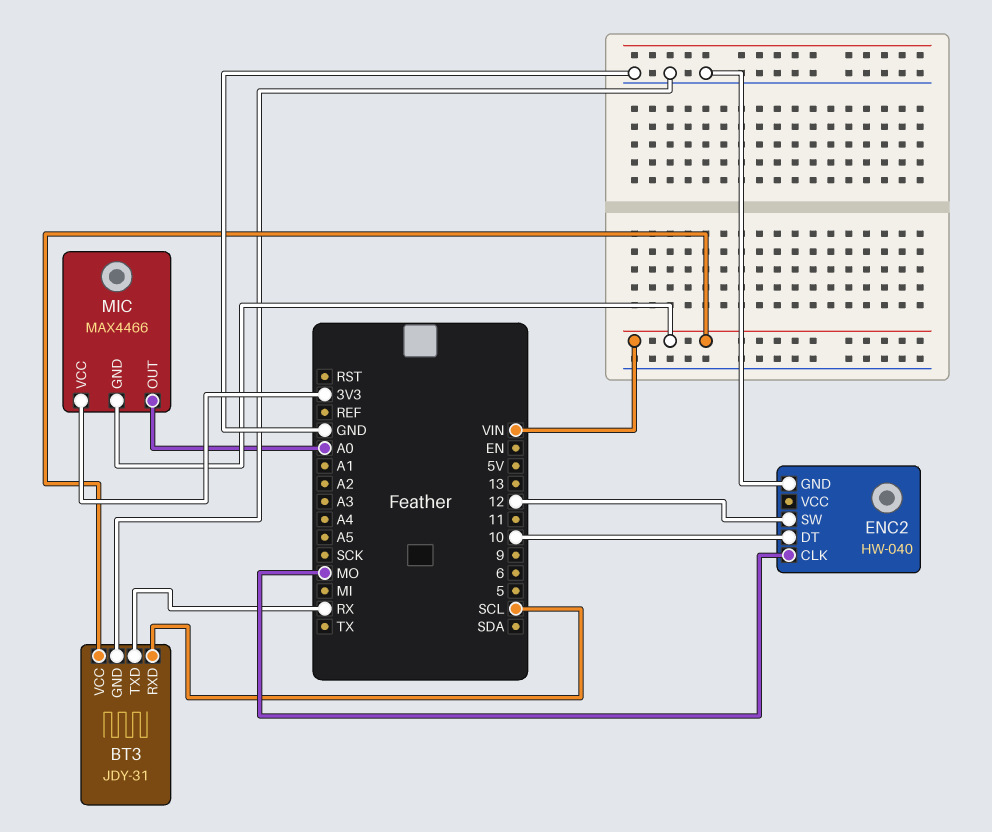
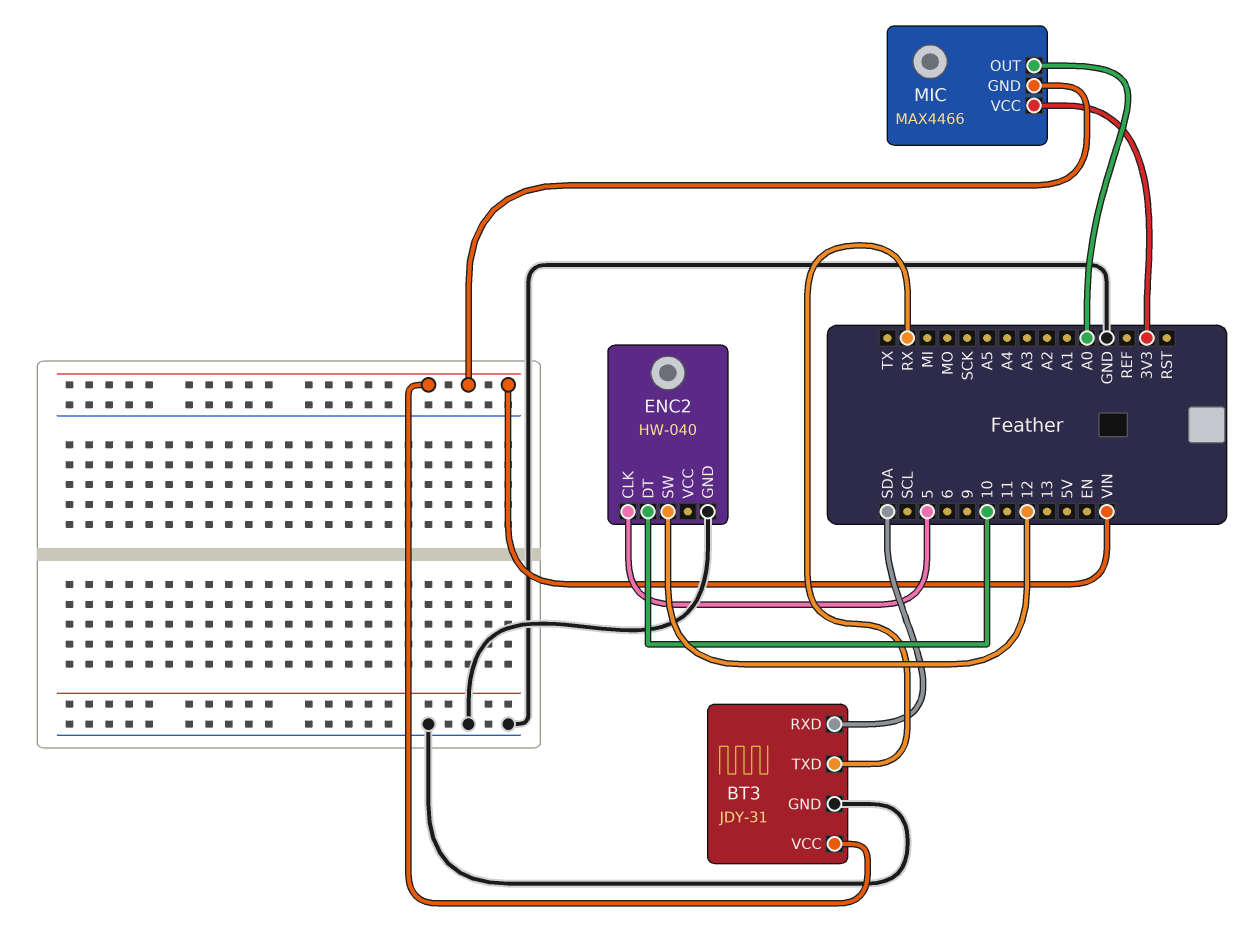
BT3 pin RXD: SCL -> SDA
ENC2 pin CLK: MO -> 5

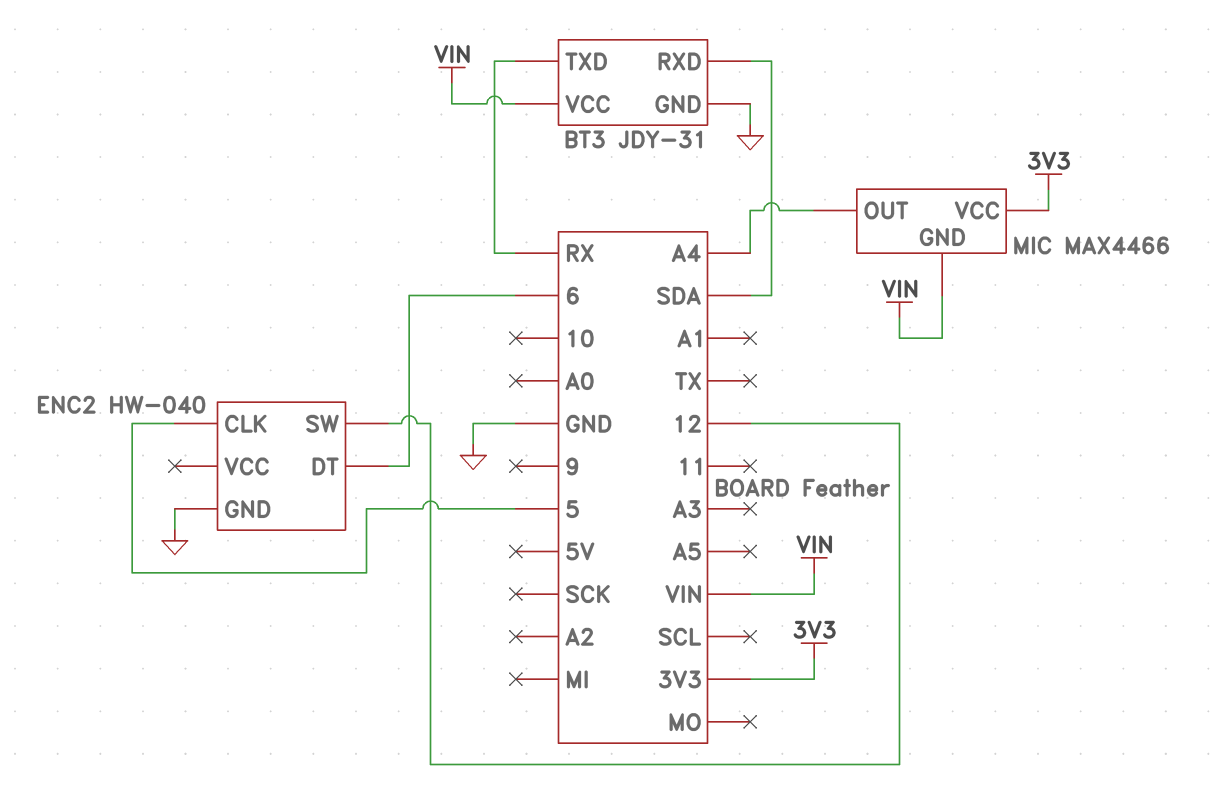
ENC2 pin DT: 10 -> 6
MIC pin OUT: A0 -> A4

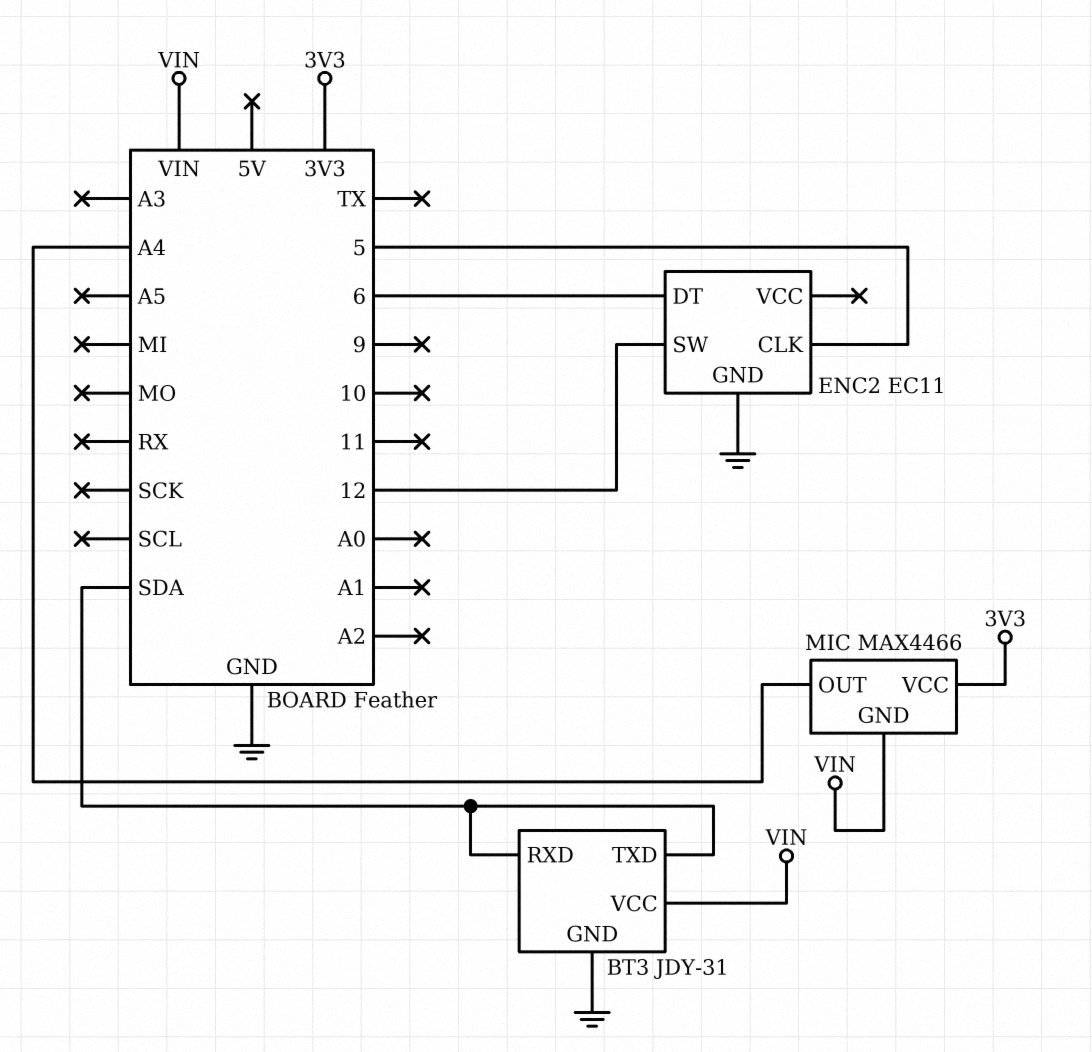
BT3 pin TXD: RX -> SDA
ENC2: HW-040 -> EC11

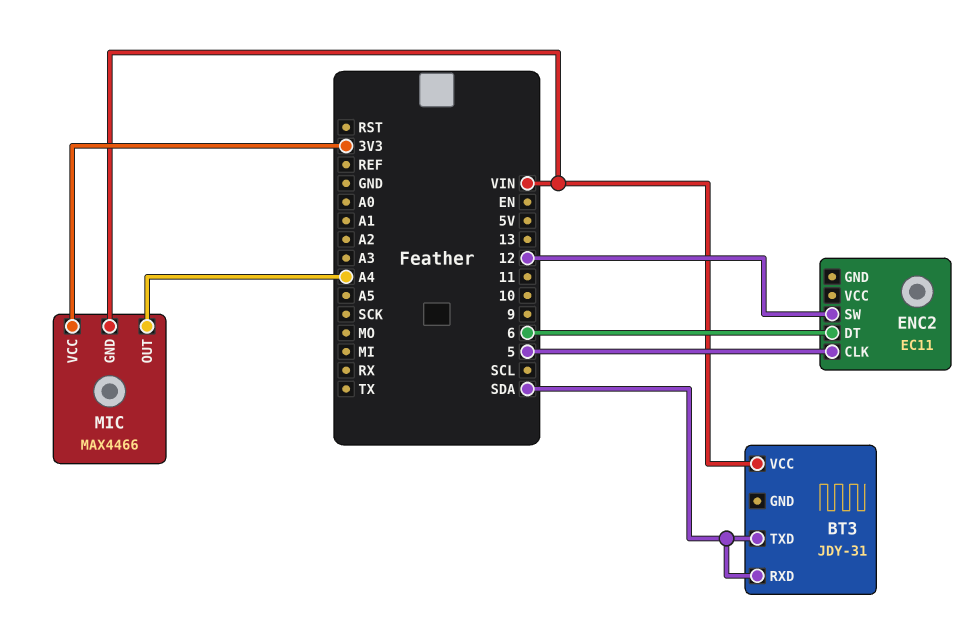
BT3 pin GND: GND -> none
ENC2 pin GND: GND -> none

